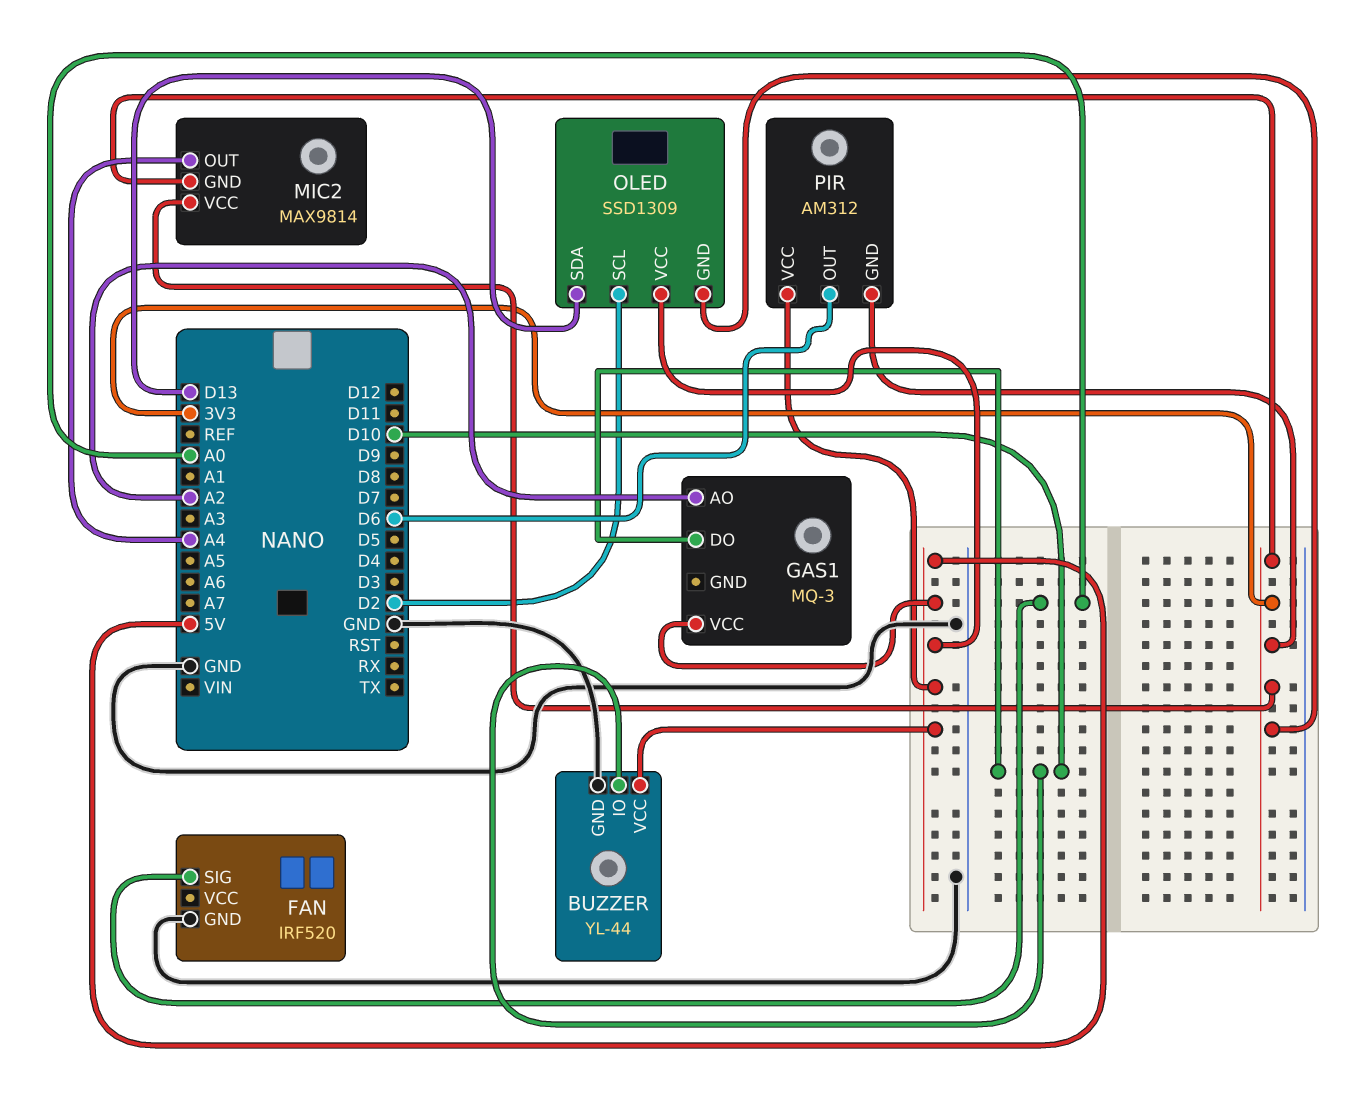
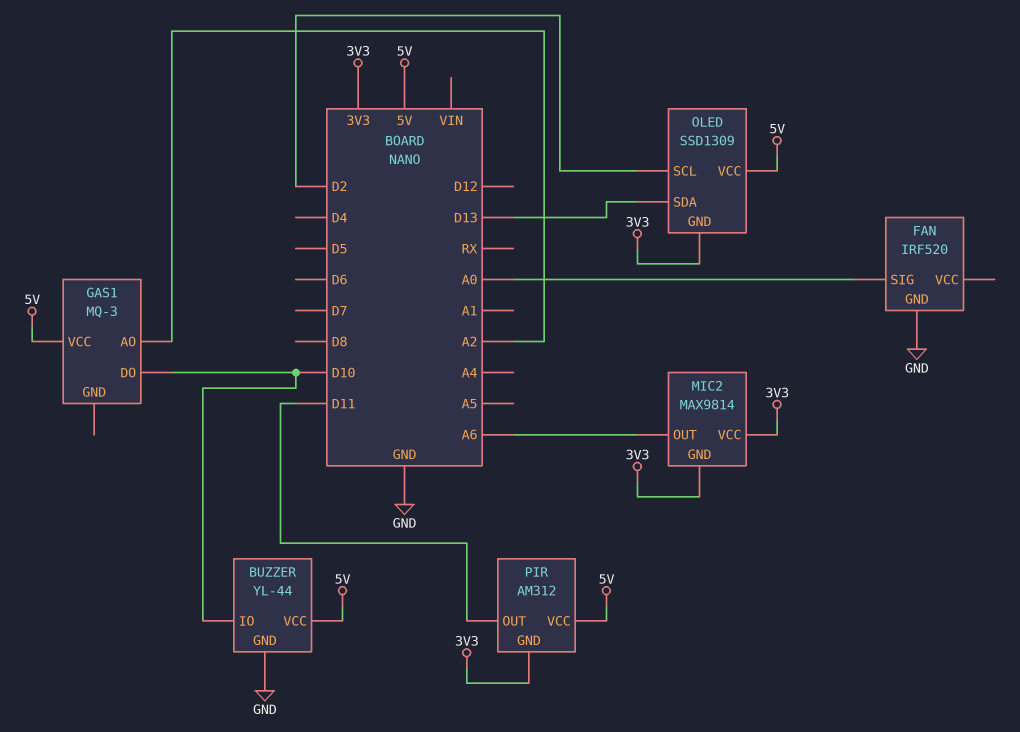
MIC2 pin OUT: A4 -> A6
PIR pin OUT: D6 -> D11

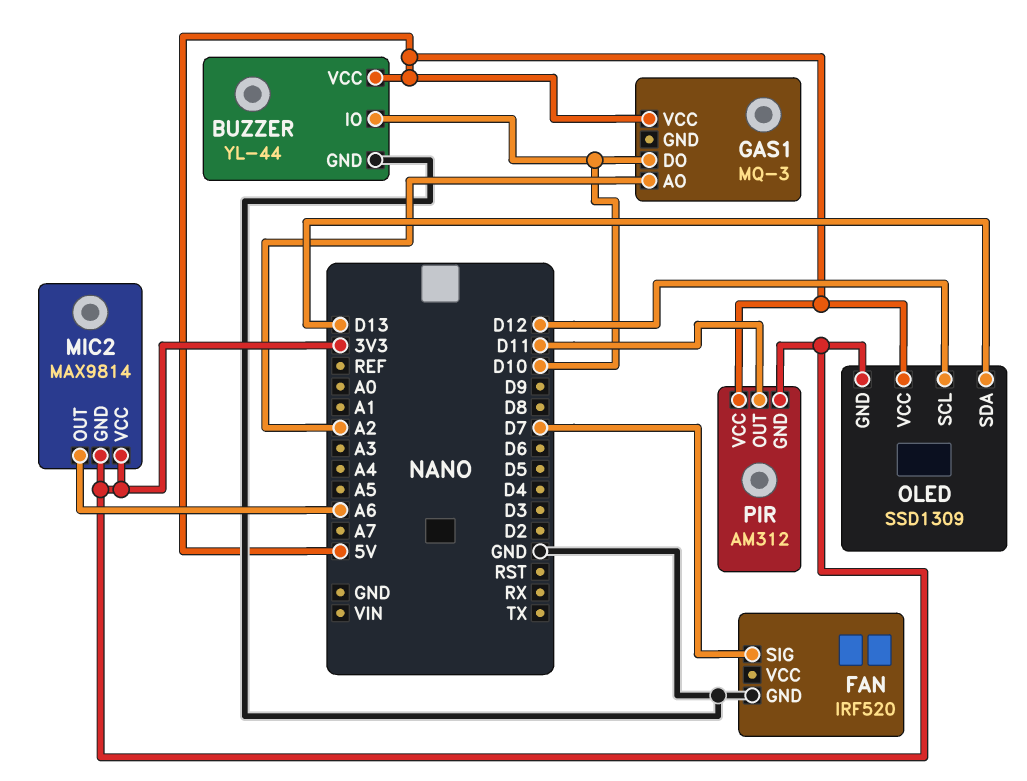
FAN pin SIG: A0 -> D7
OLED pin SCL: D2 -> D12

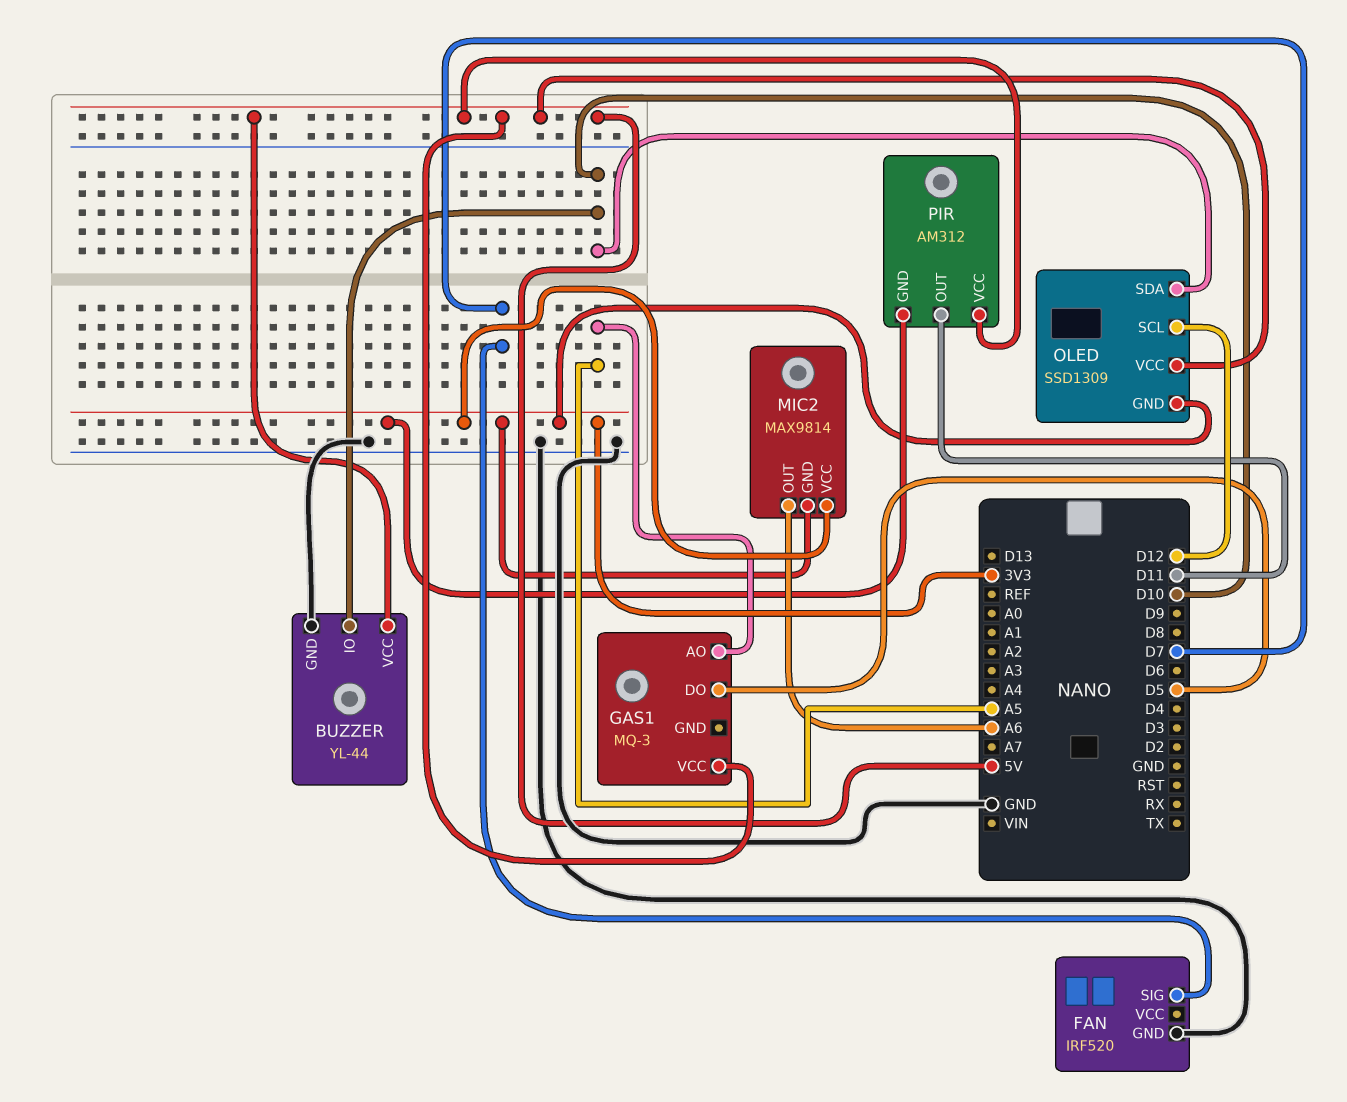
GAS1 pin AO: A2 -> A5
GAS1 pin DO: D10 -> D5
OLED pin SDA: D13 -> D10

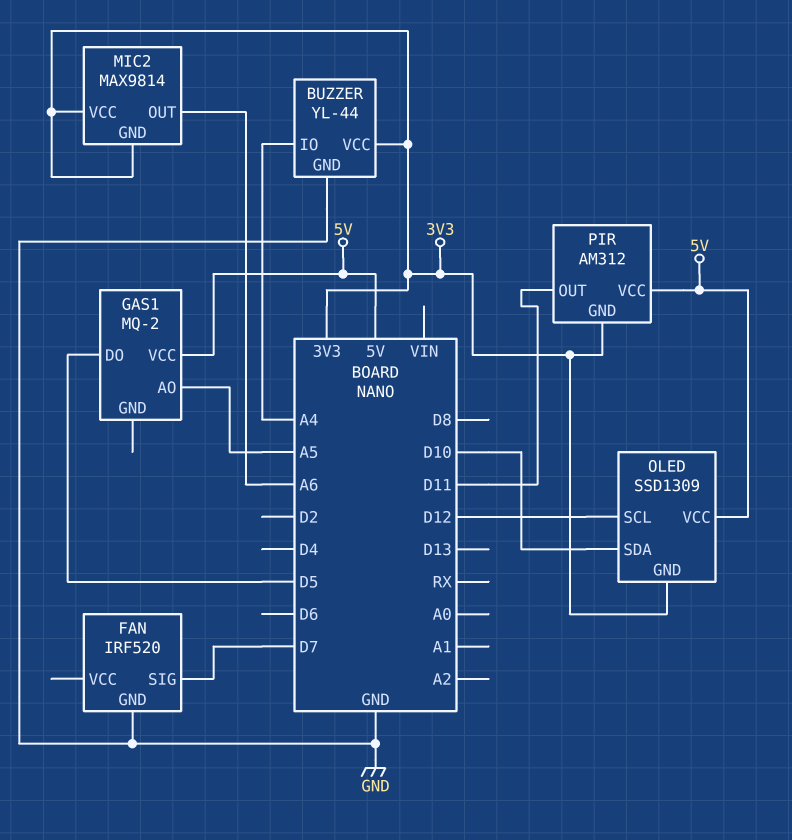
BUZZER pin IO: D10 -> A4
BUZZER pin VCC: 5V -> 3V3
GAS1: MQ-3 -> MQ-2

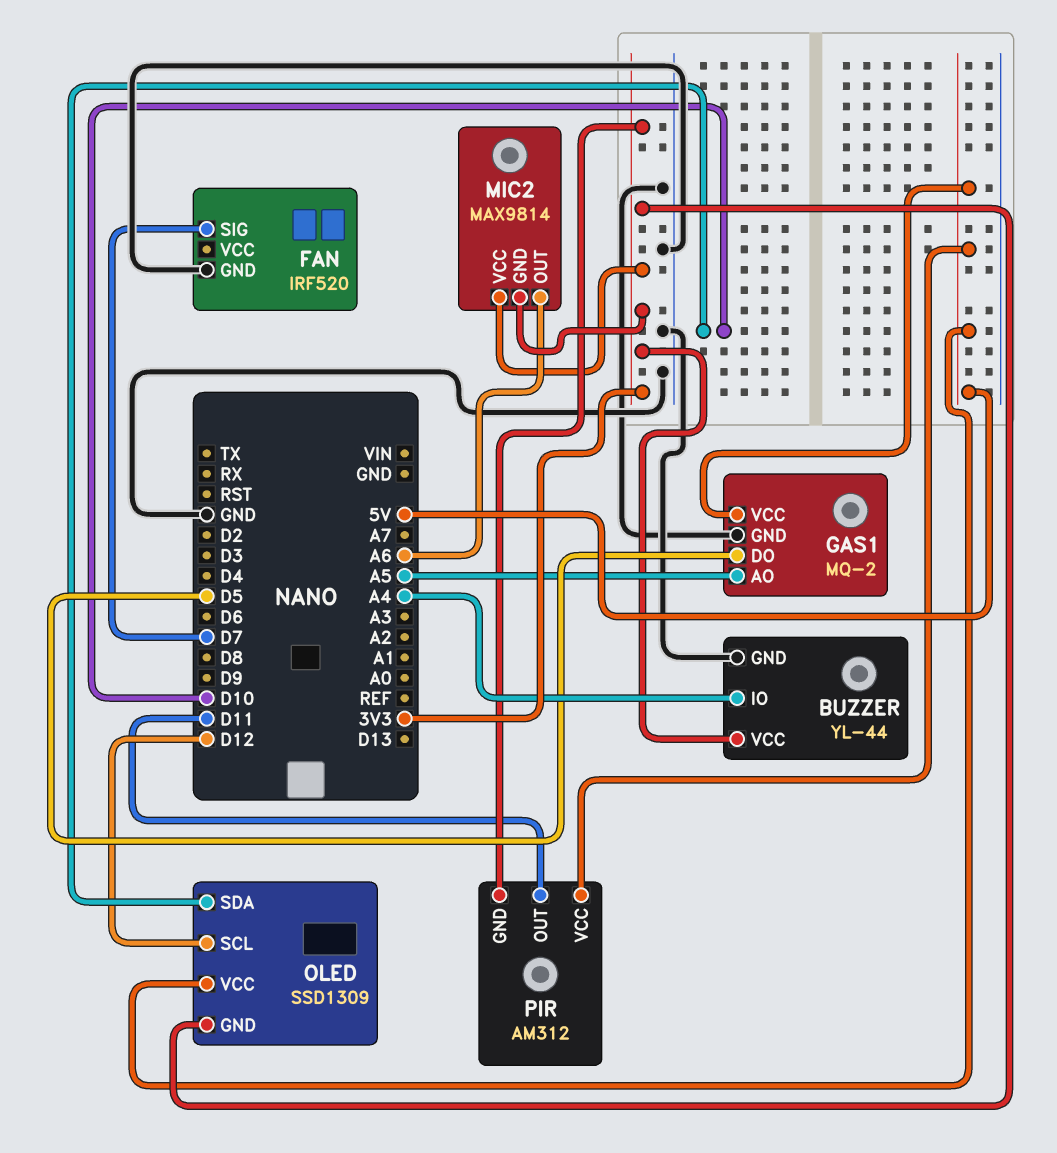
GAS1 pin GND: none -> GND

